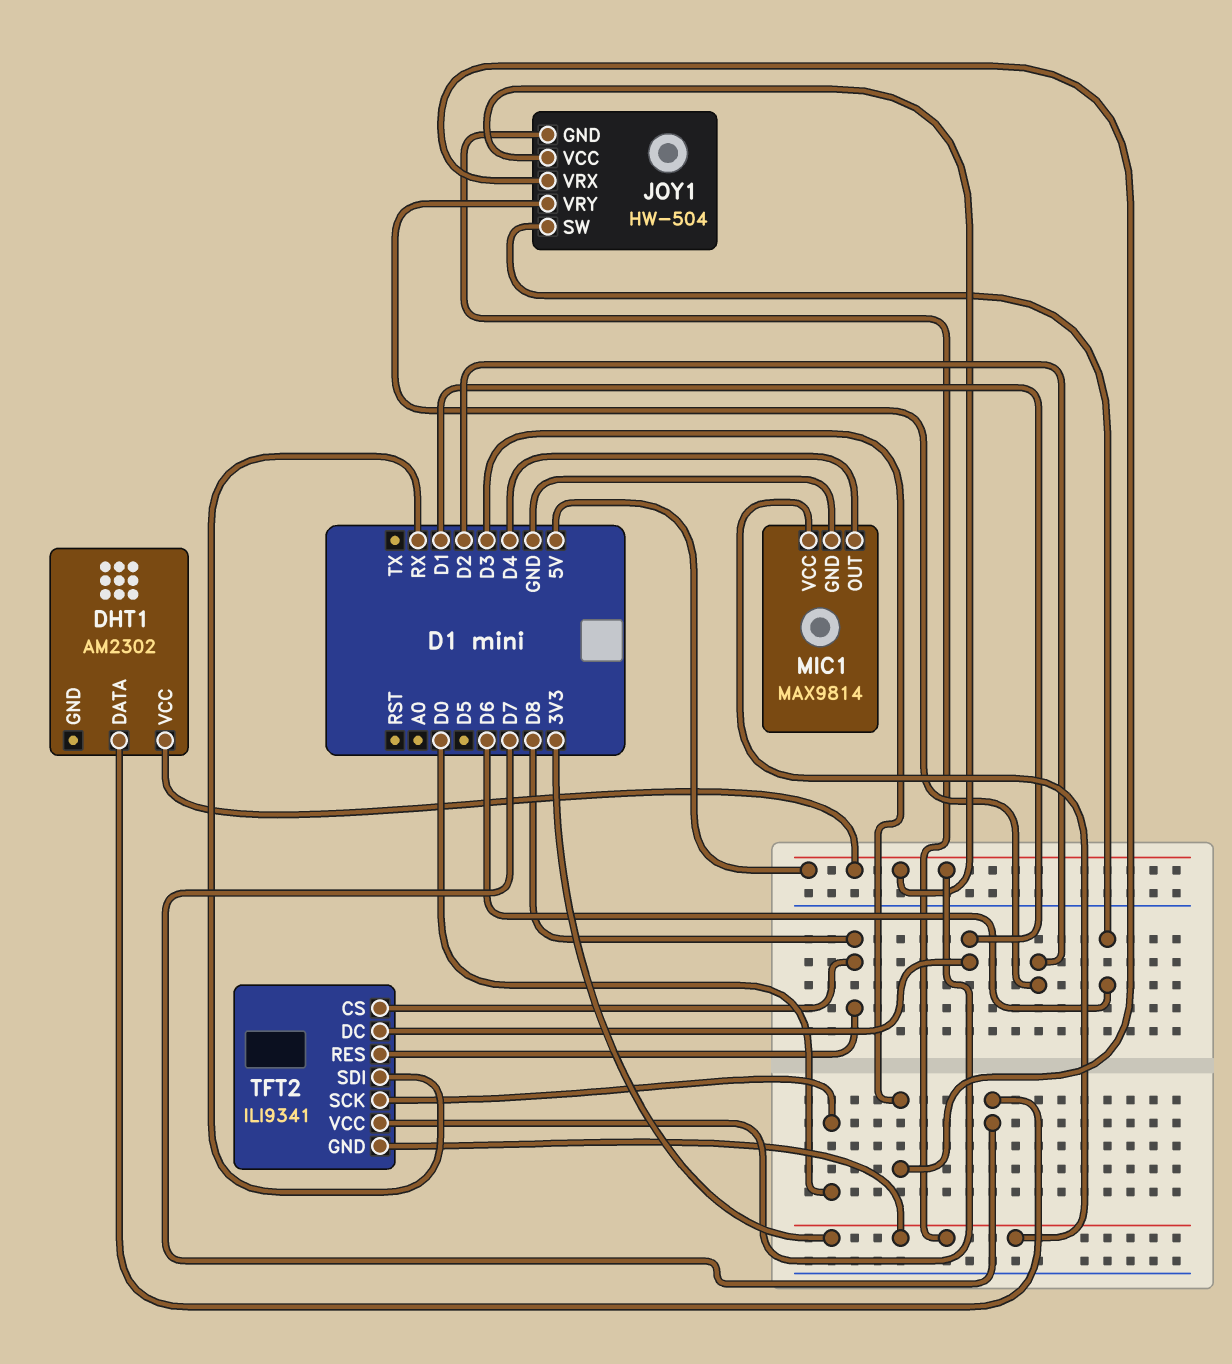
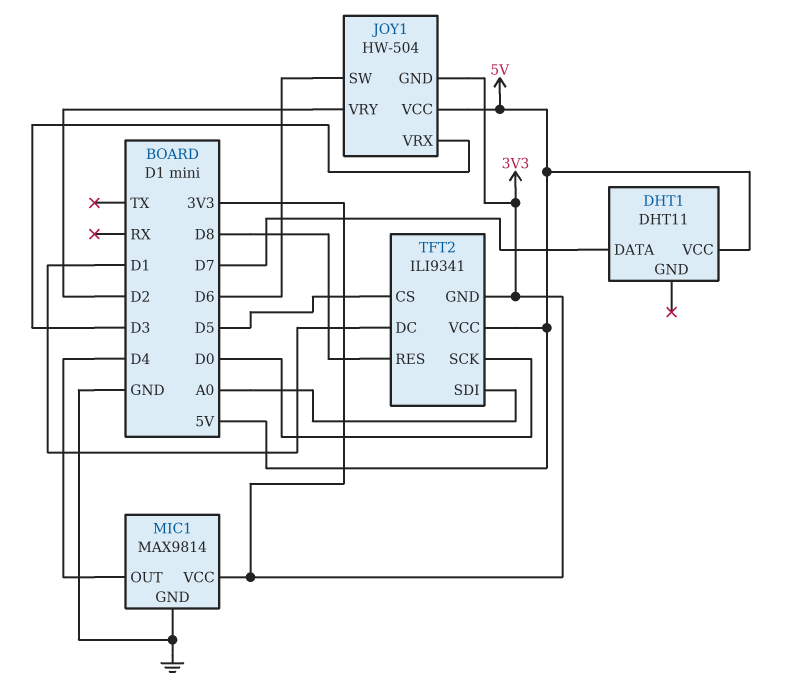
DHT1: AM2302 -> DHT11
TFT2 pin CS: D8 -> D5
TFT2 pin SDI: RX -> A0

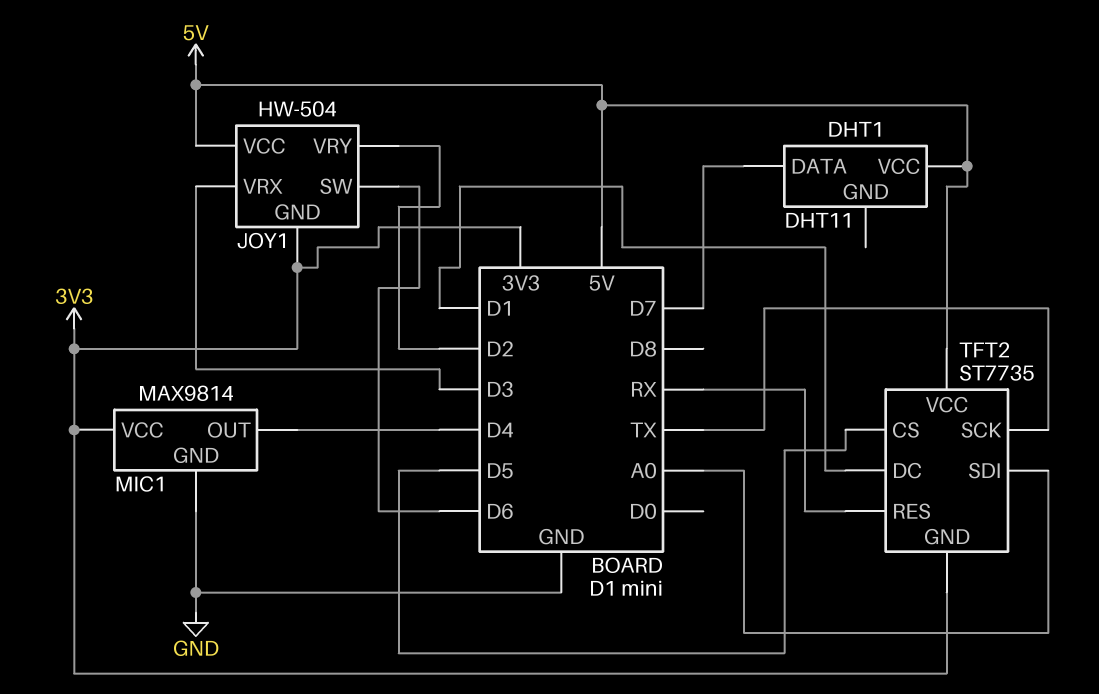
TFT2: ILI9341 -> ST7735
TFT2 pin RES: D8 -> RX
TFT2 pin SCK: D0 -> TX

